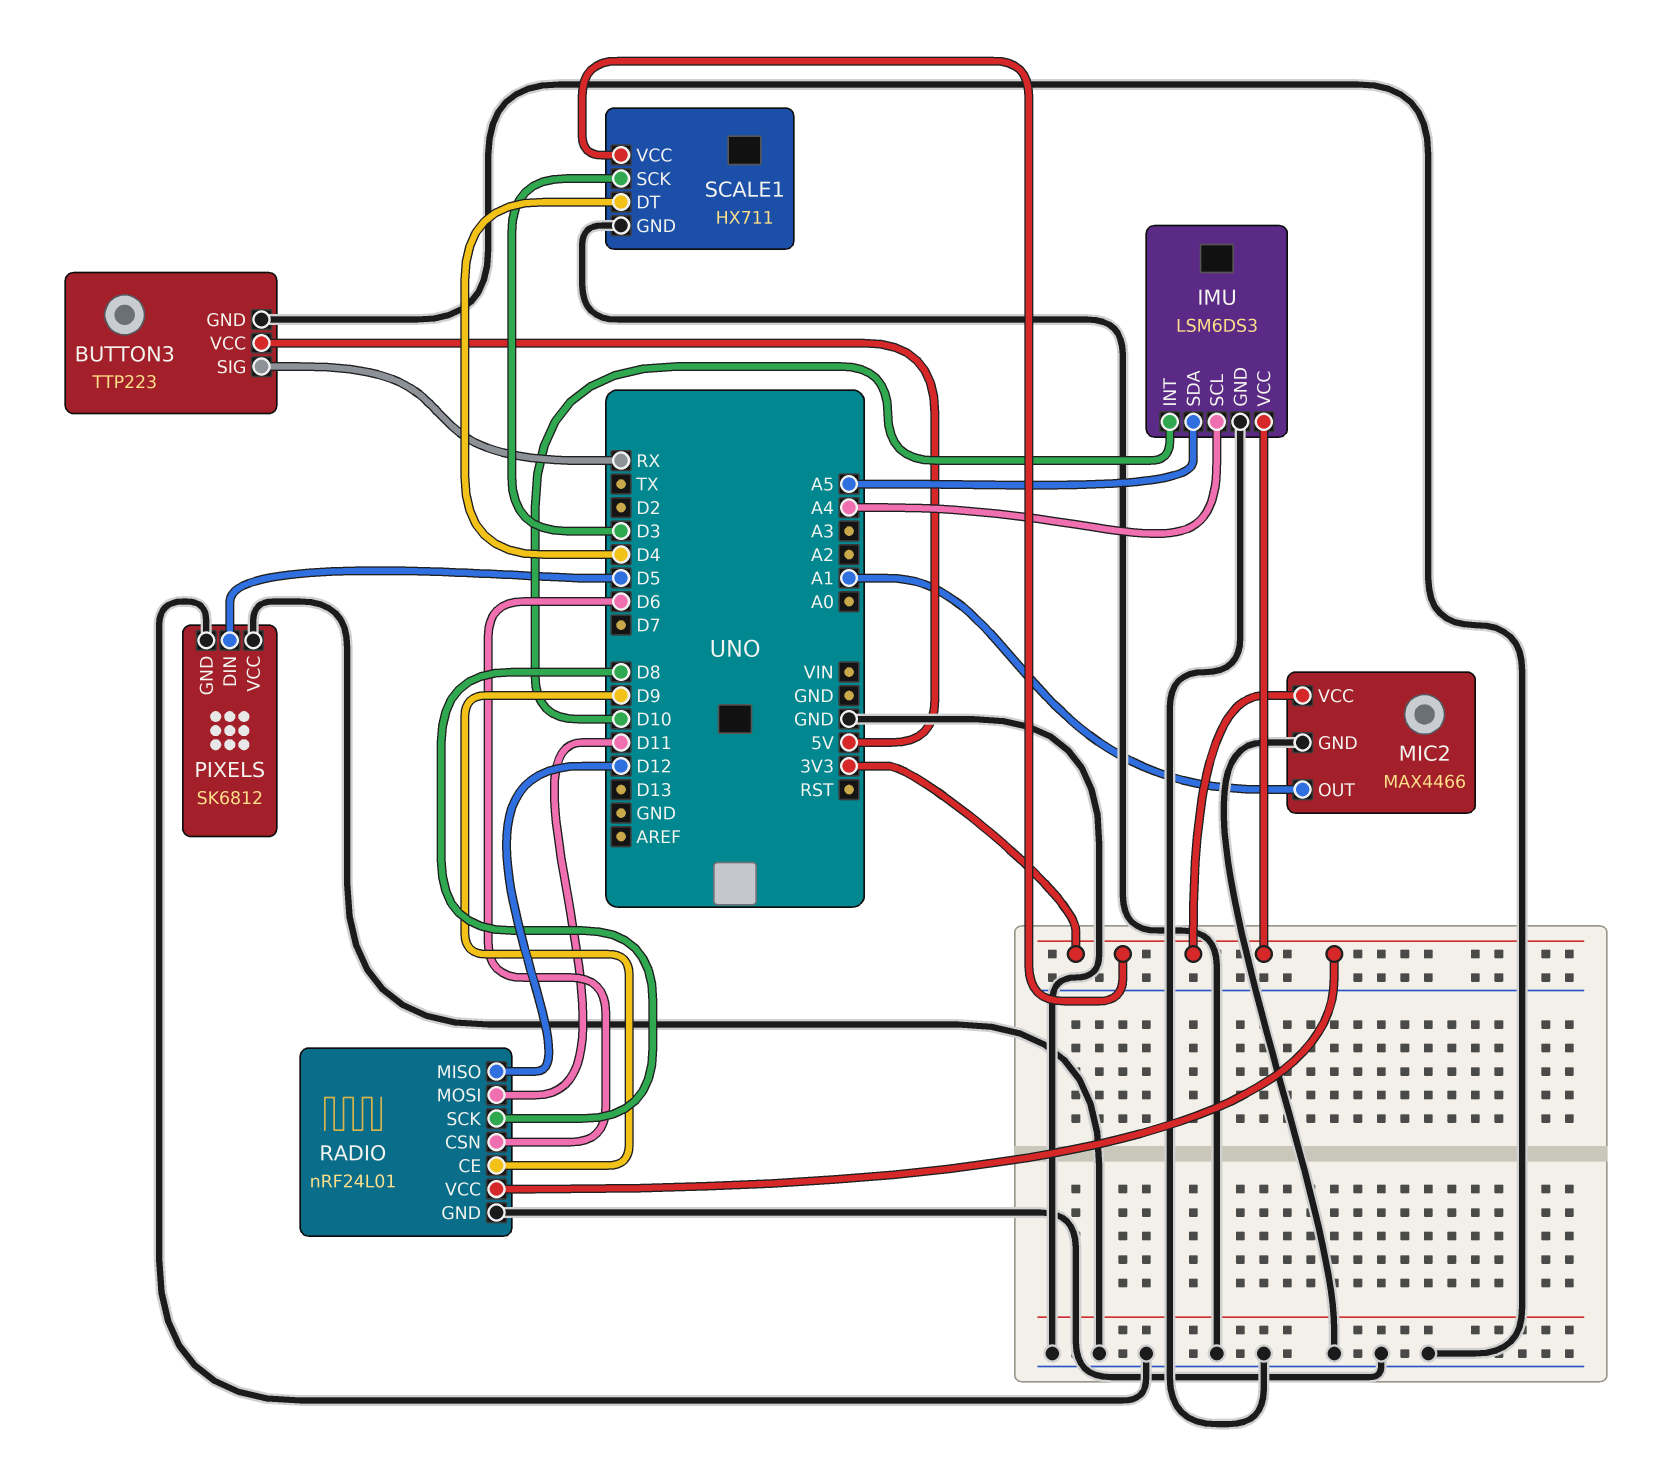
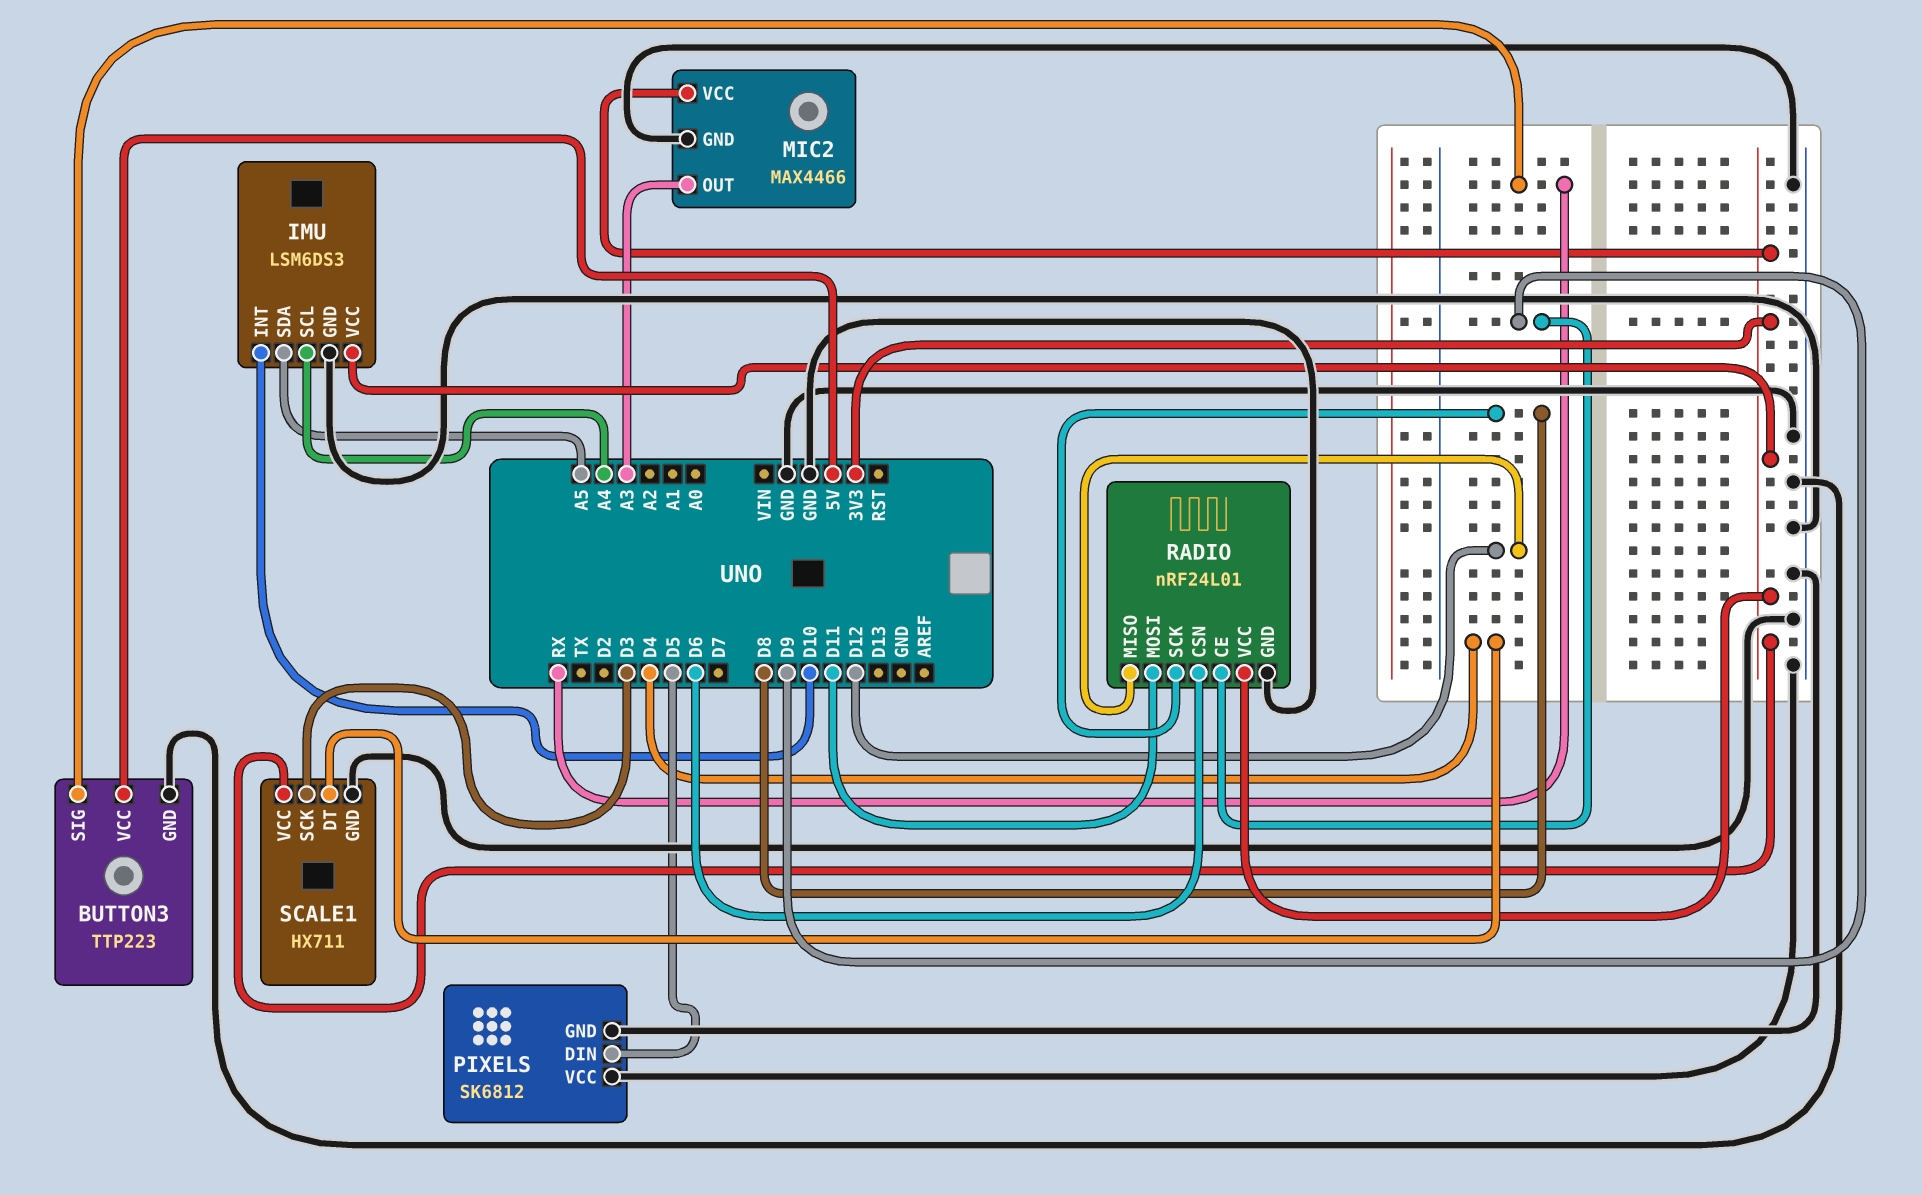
MIC2 pin OUT: A1 -> A3

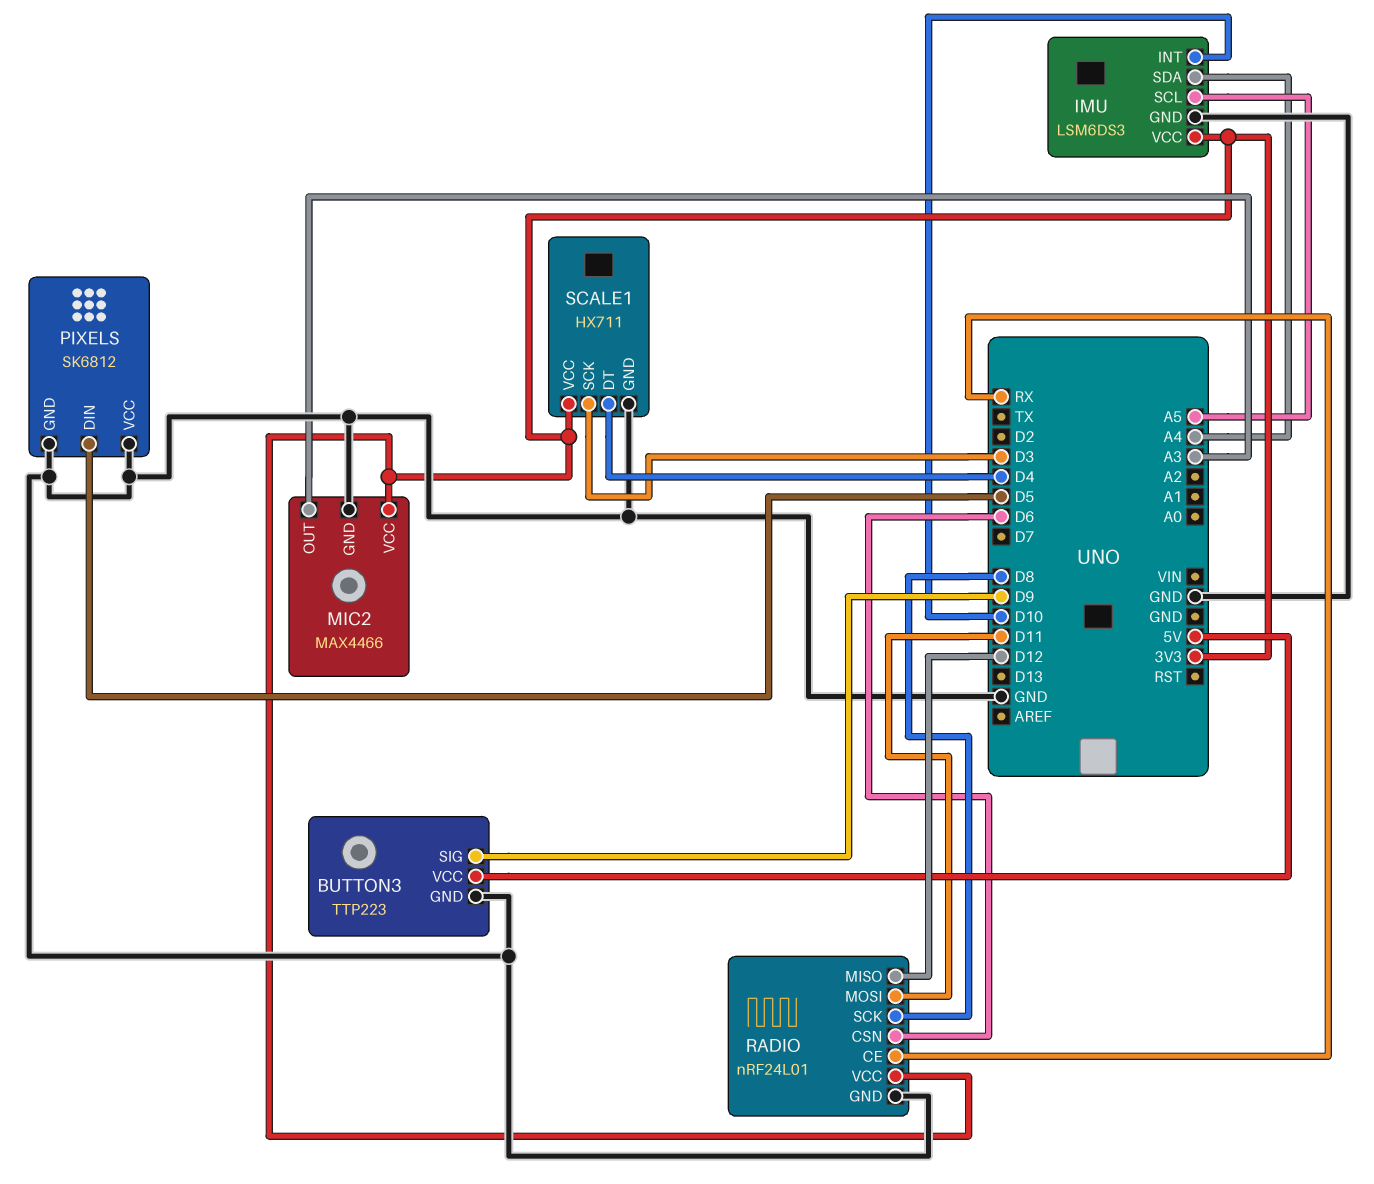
BUTTON3 pin SIG: RX -> D9
IMU pin SCL: A4 -> A5
IMU pin SDA: A5 -> A4
RADIO pin CE: D9 -> RX

